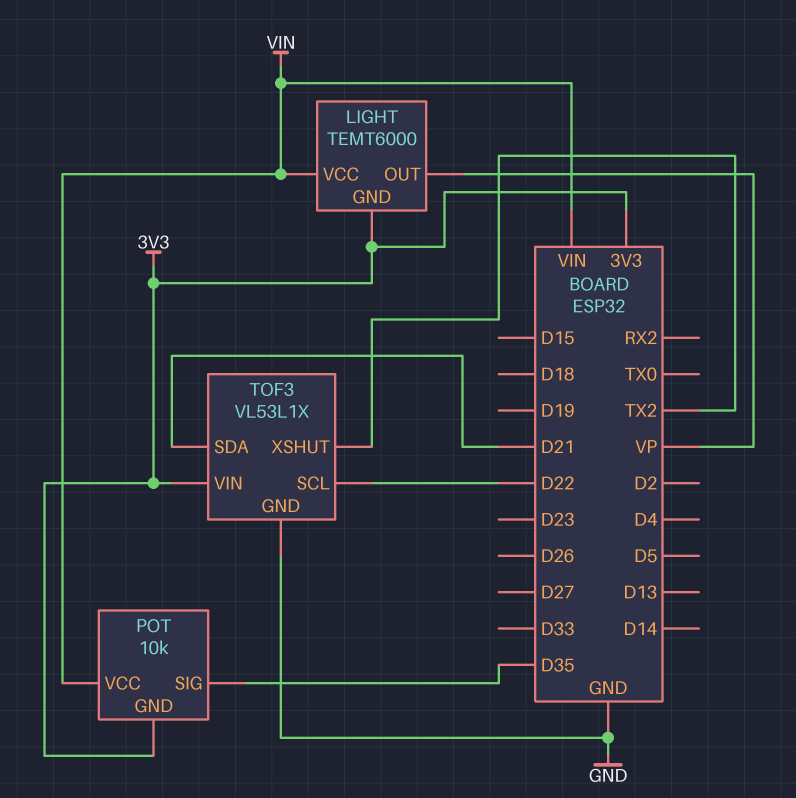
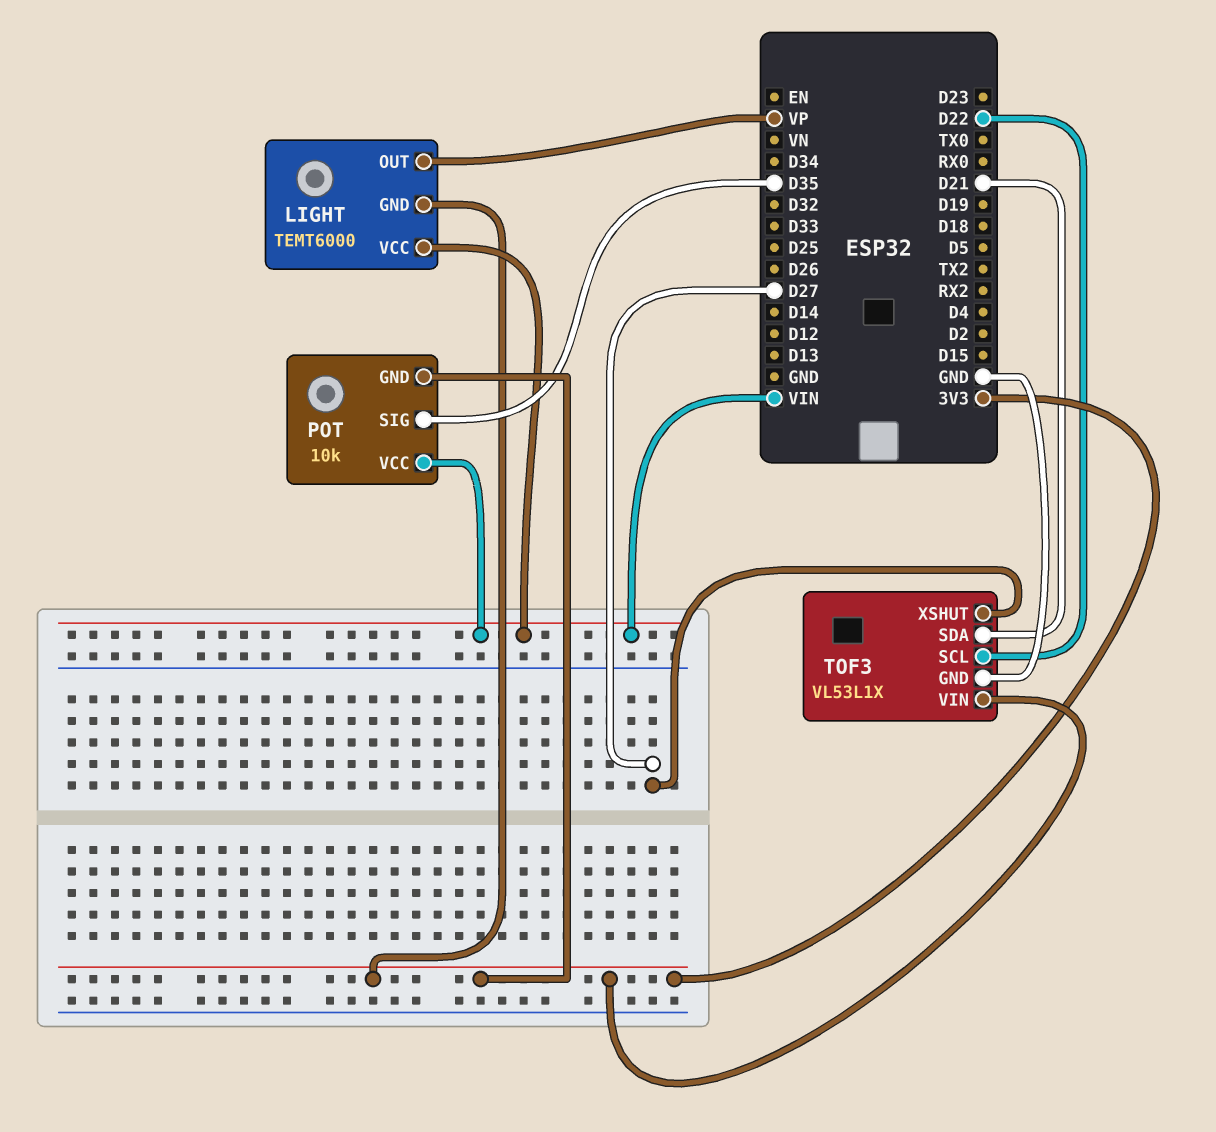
TOF3 pin XSHUT: TX2 -> D27

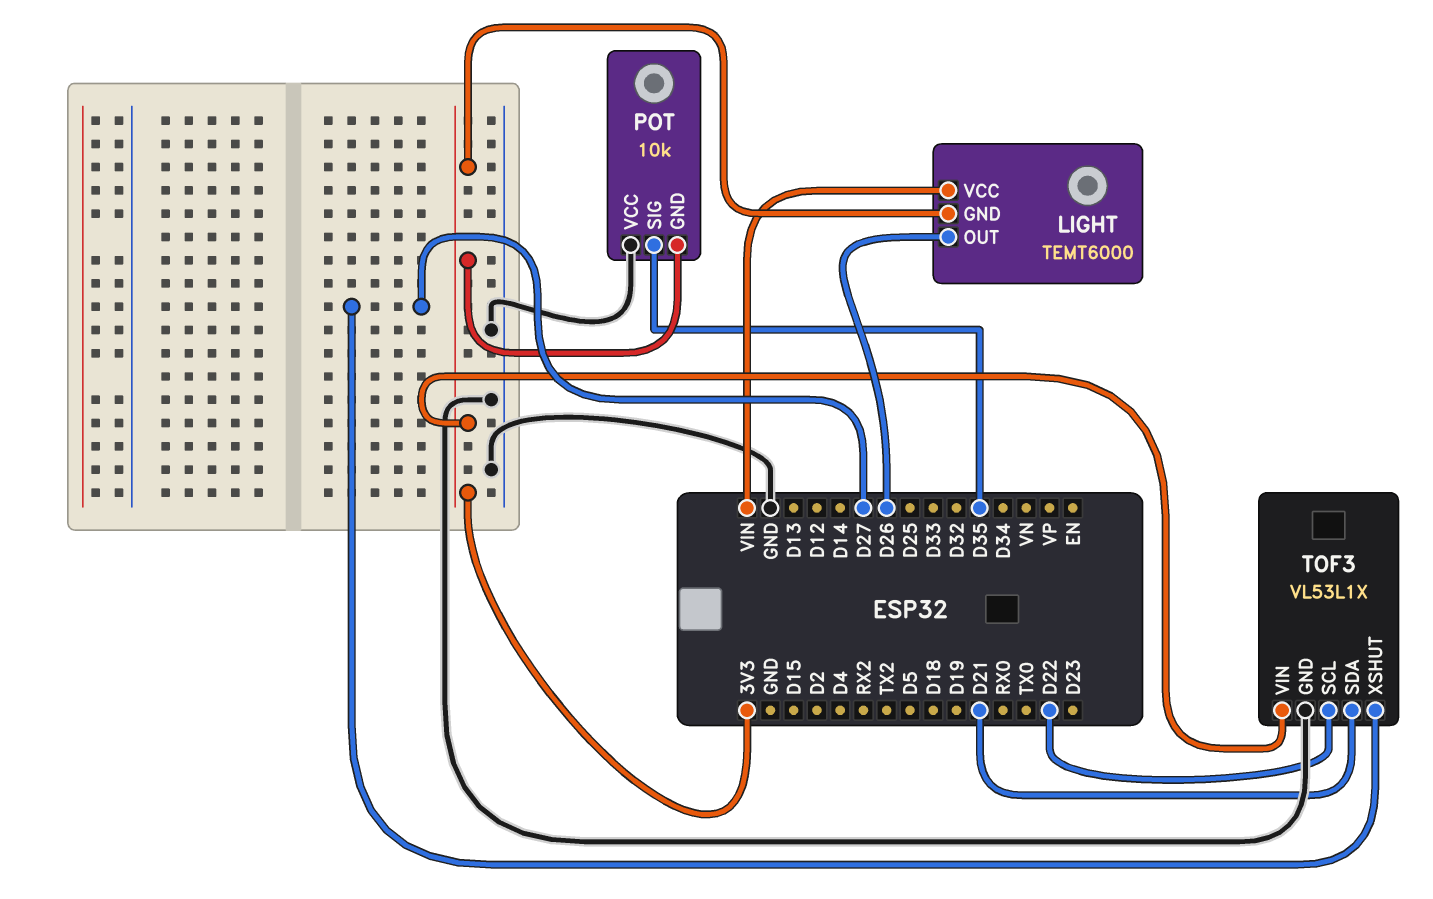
LIGHT pin OUT: VP -> D26
POT pin VCC: VIN -> GND

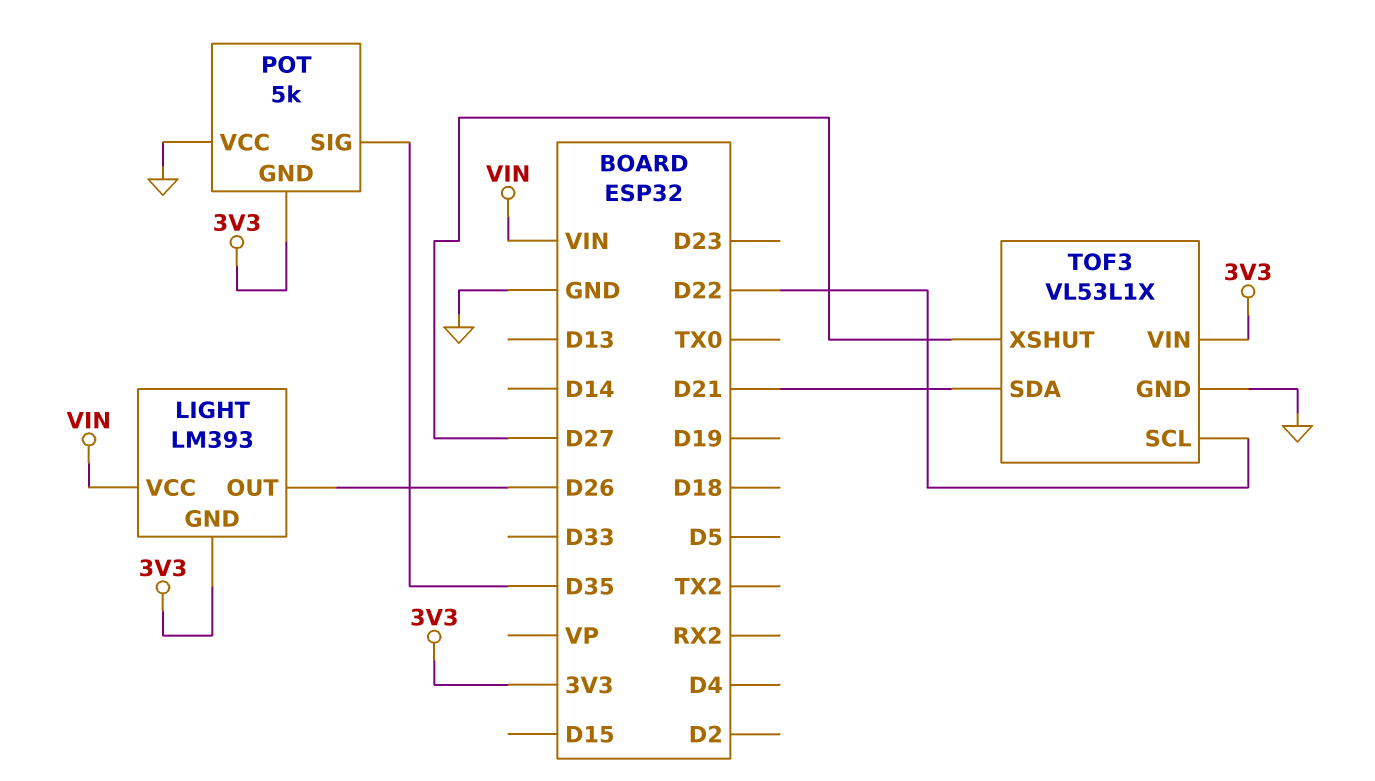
LIGHT: TEMT6000 -> LM393
POT: 10k -> 5k

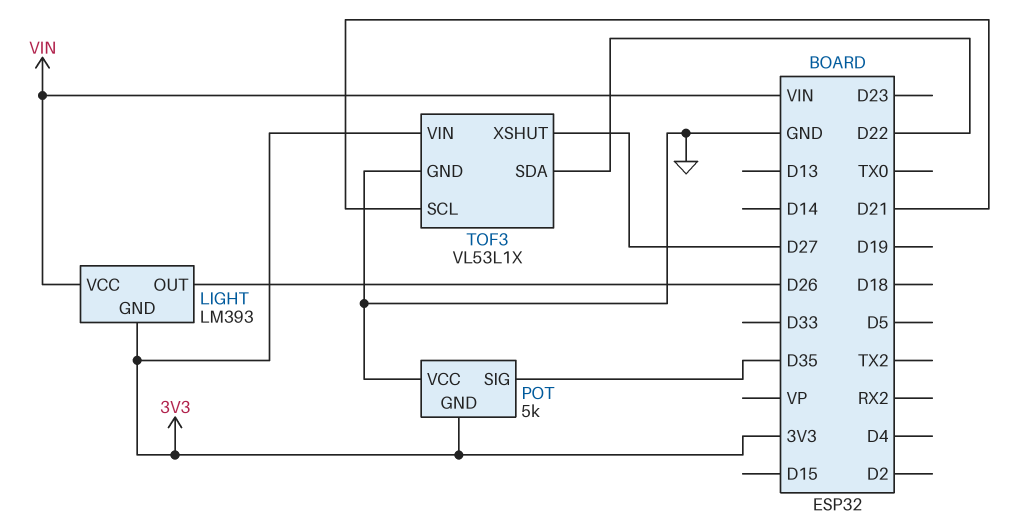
TOF3 pin SCL: D22 -> D21
TOF3 pin SDA: D21 -> D22

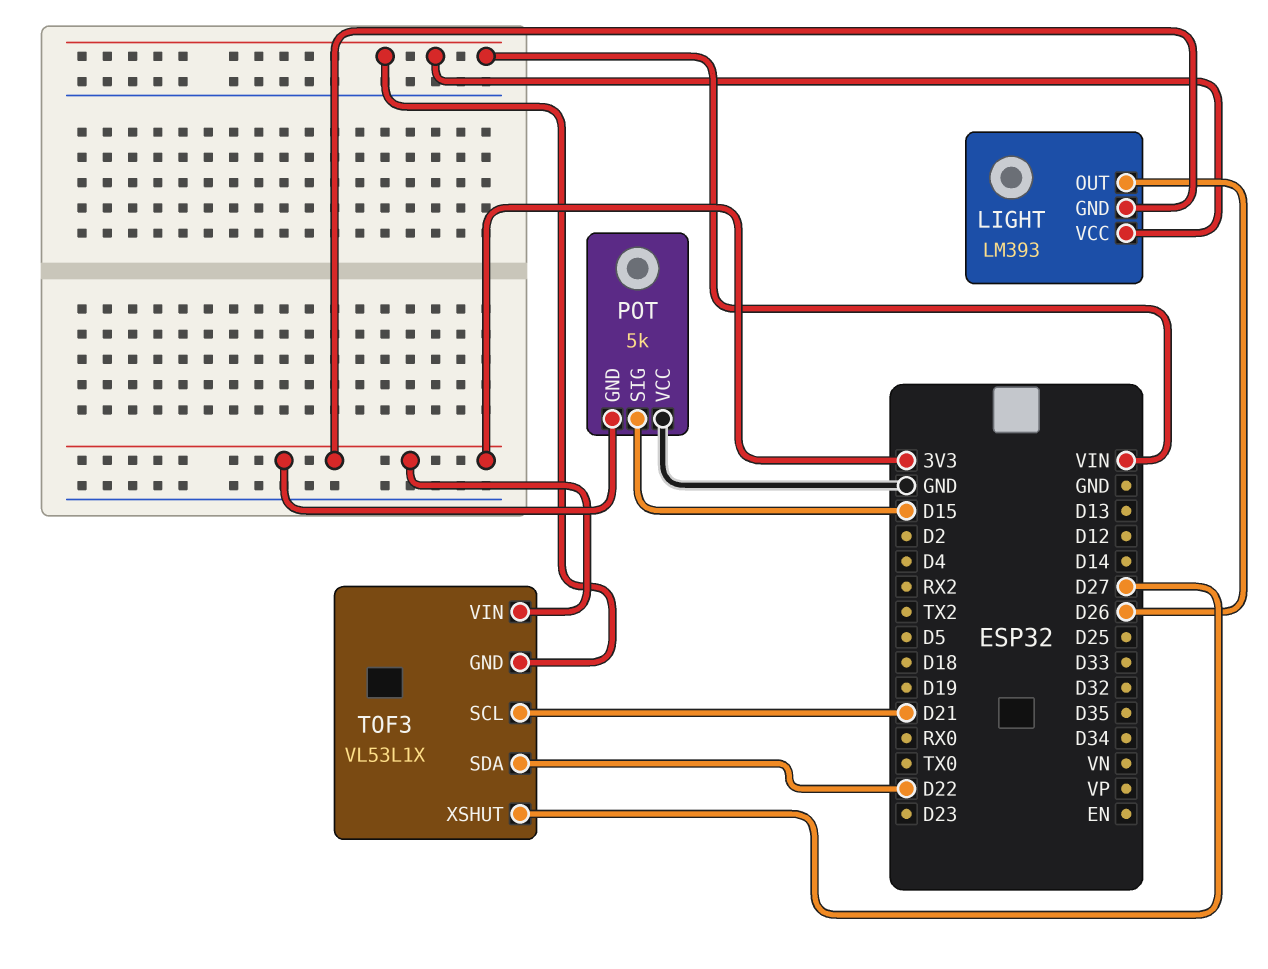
POT pin SIG: D35 -> D15
TOF3 pin GND: GND -> VIN

